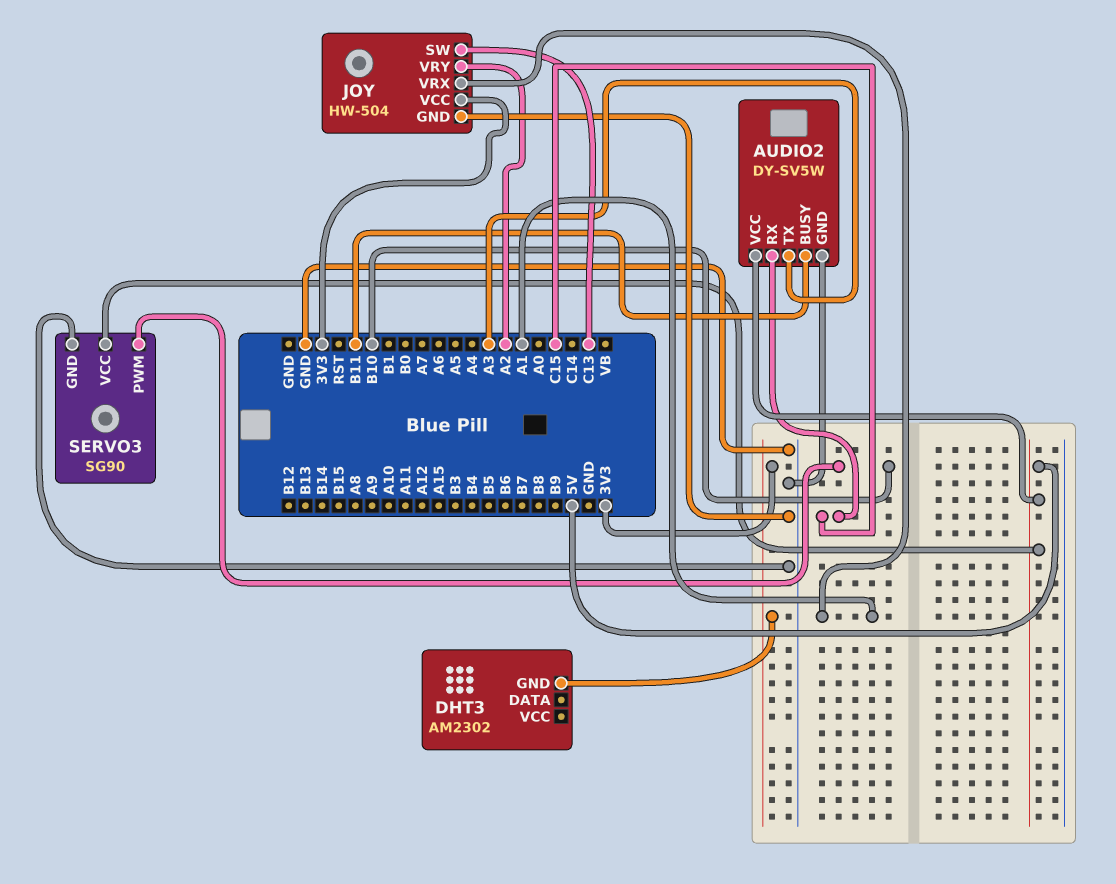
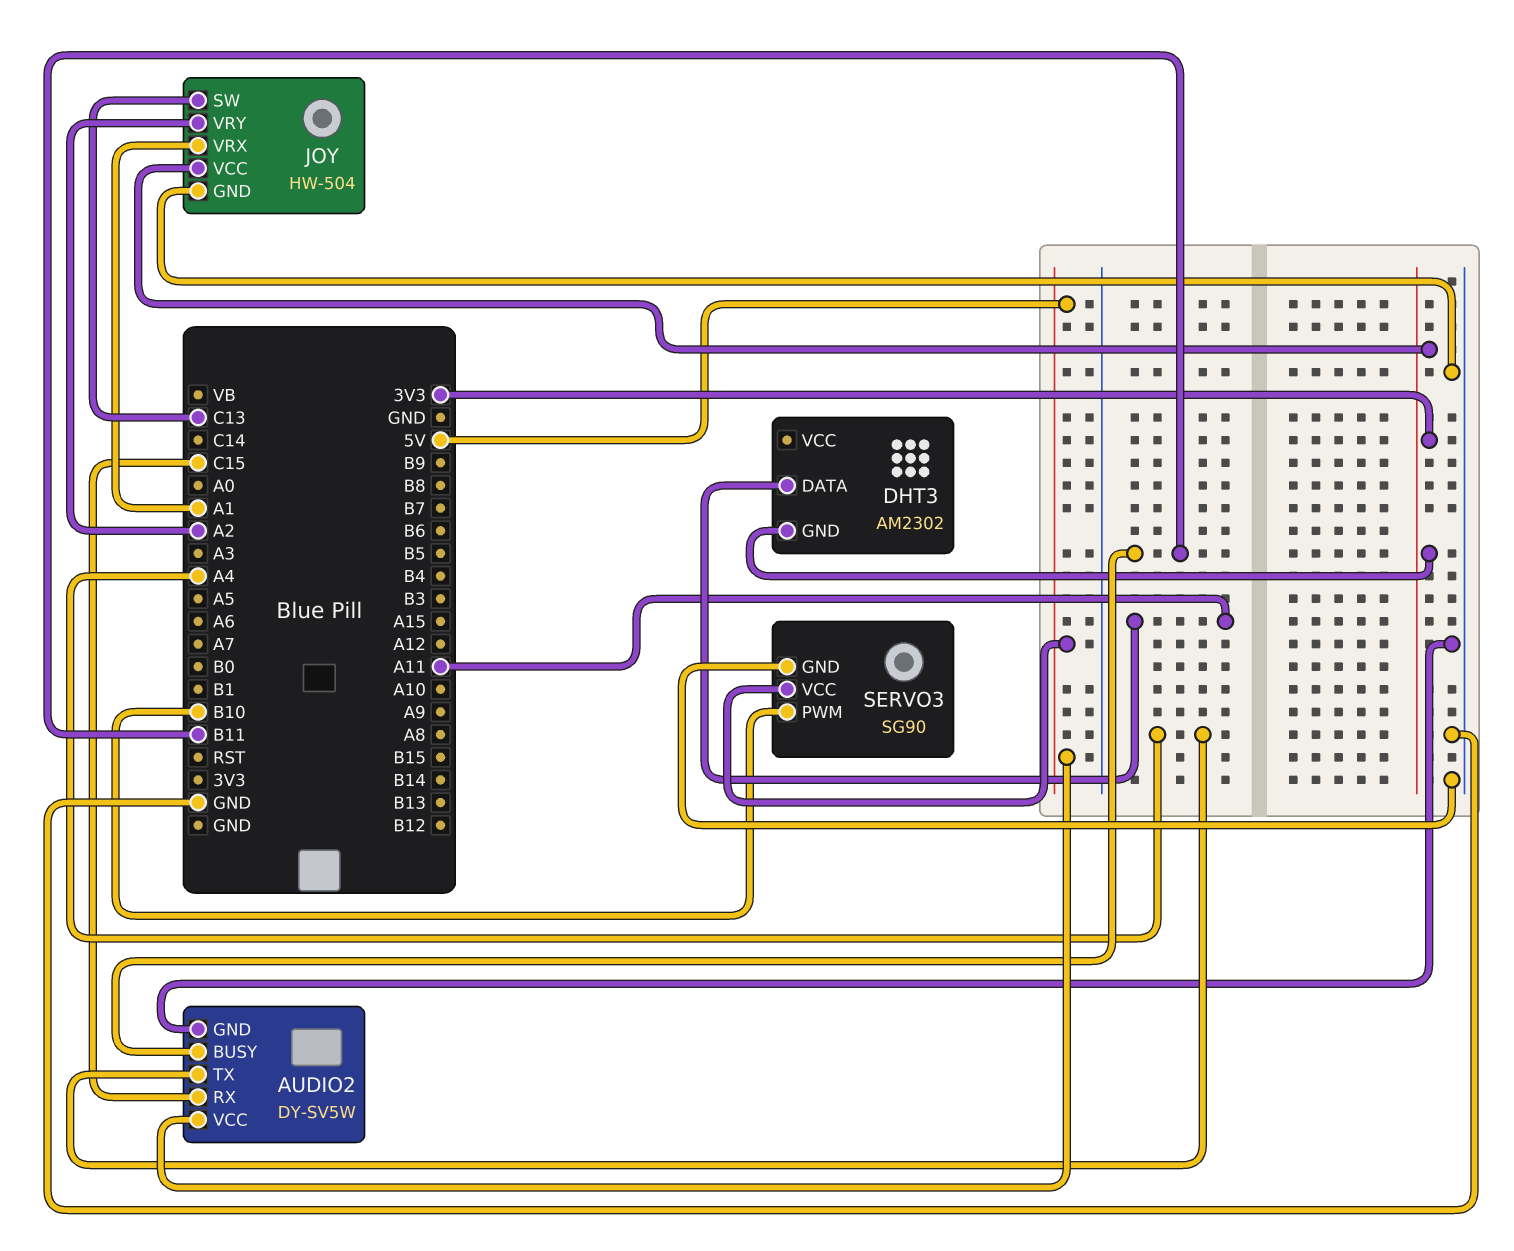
AUDIO2 pin TX: A3 -> A4
DHT3 pin DATA: none -> A11

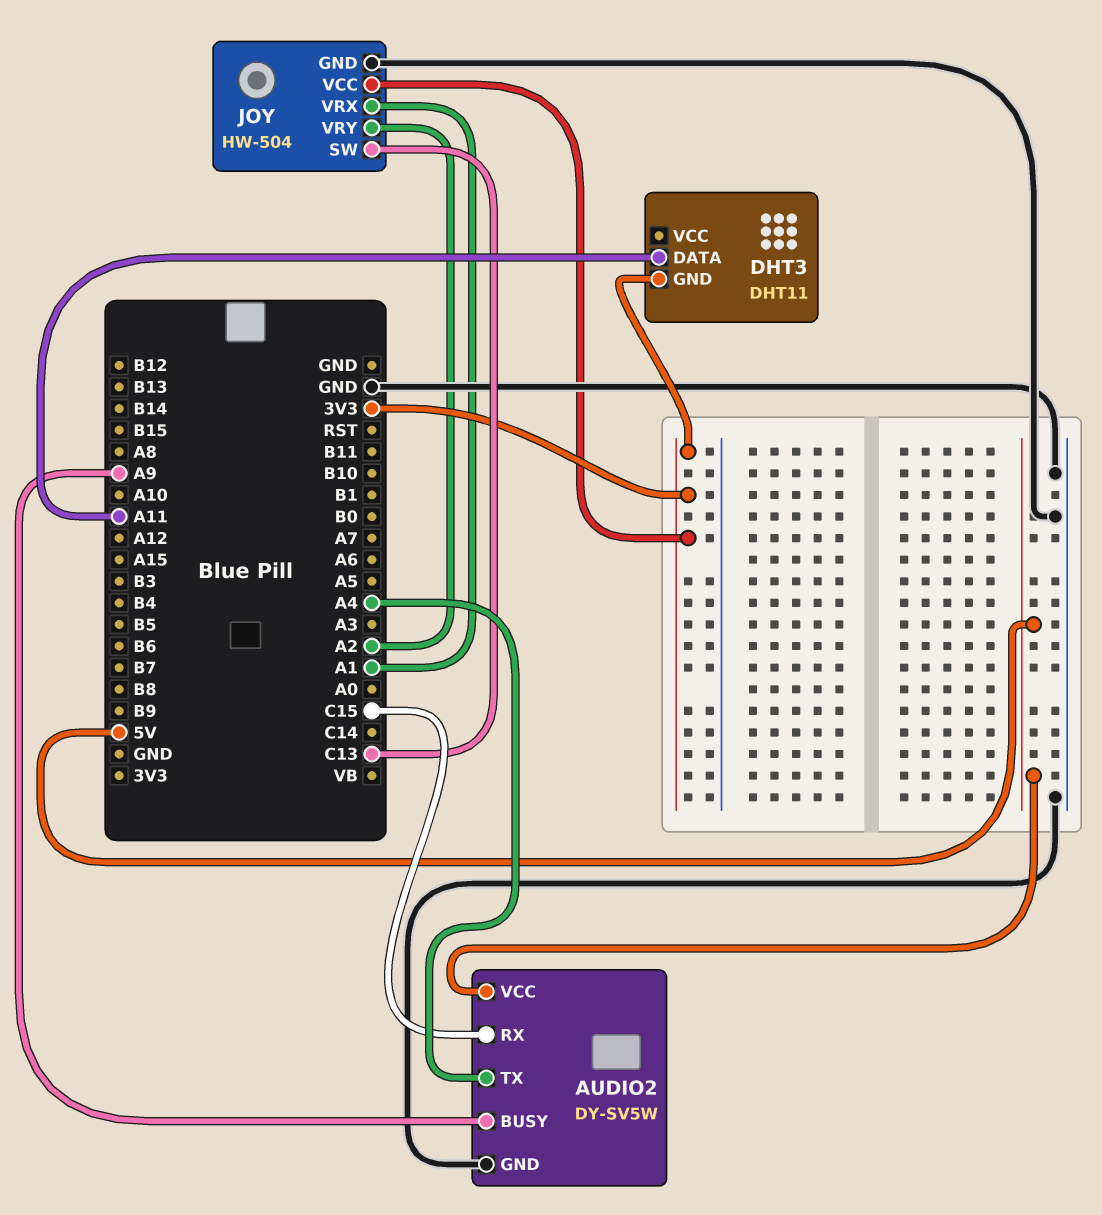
AUDIO2 pin BUSY: B11 -> A9
DHT3: AM2302 -> DHT11
SERVO3: SG90 -> none
SERVO3 pin GND: GND -> none
SERVO3 pin PWM: B10 -> none
SERVO3 pin VCC: 5V -> none

